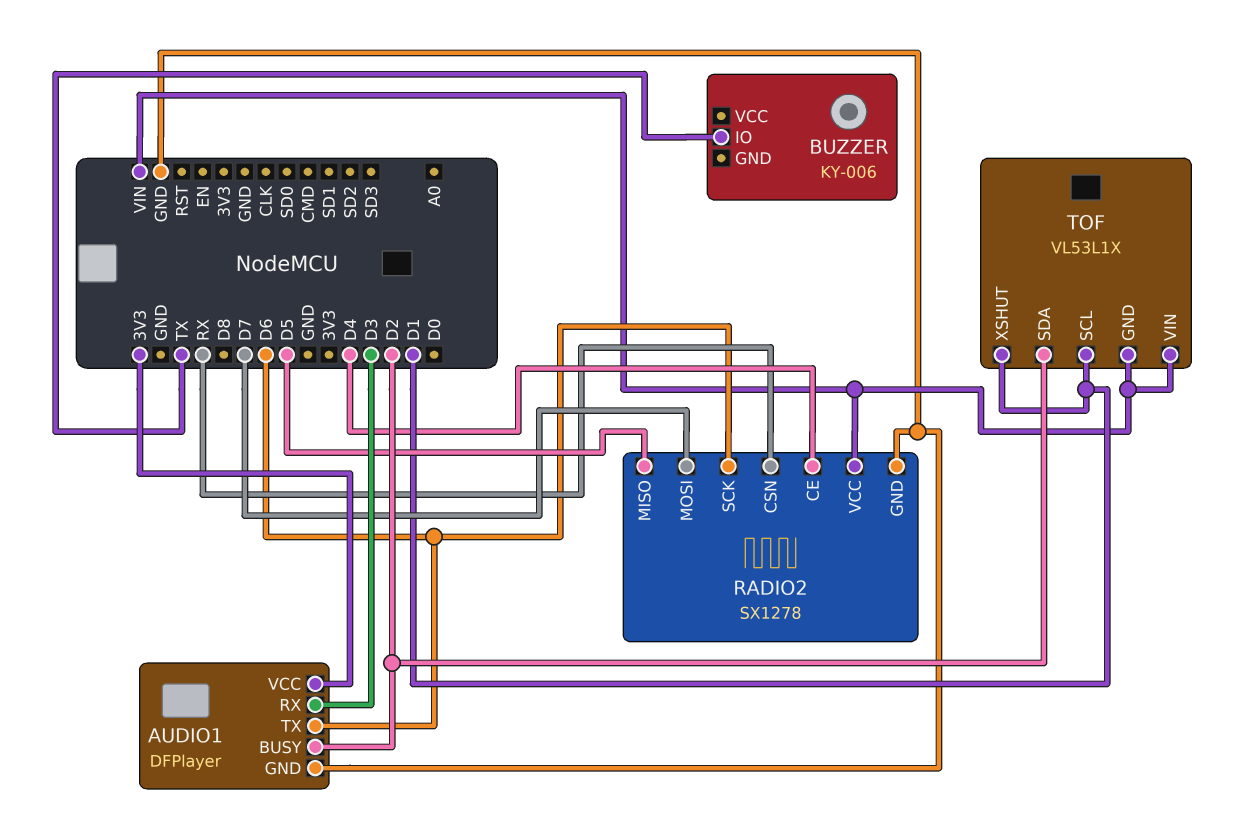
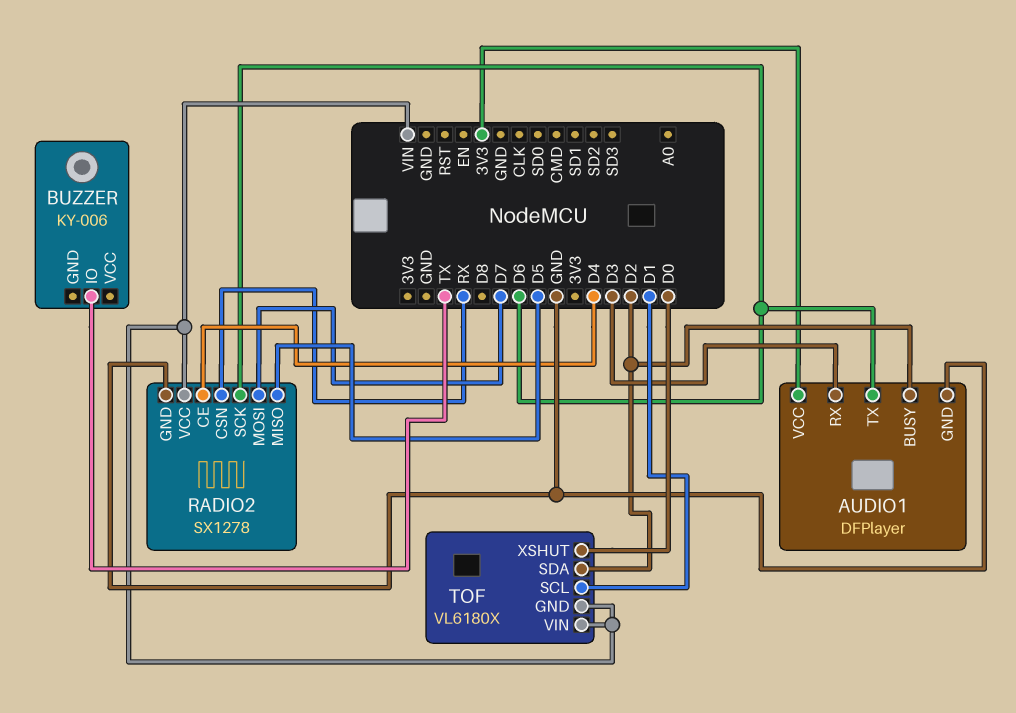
TOF: VL53L1X -> VL6180X
TOF pin XSHUT: D1 -> D0

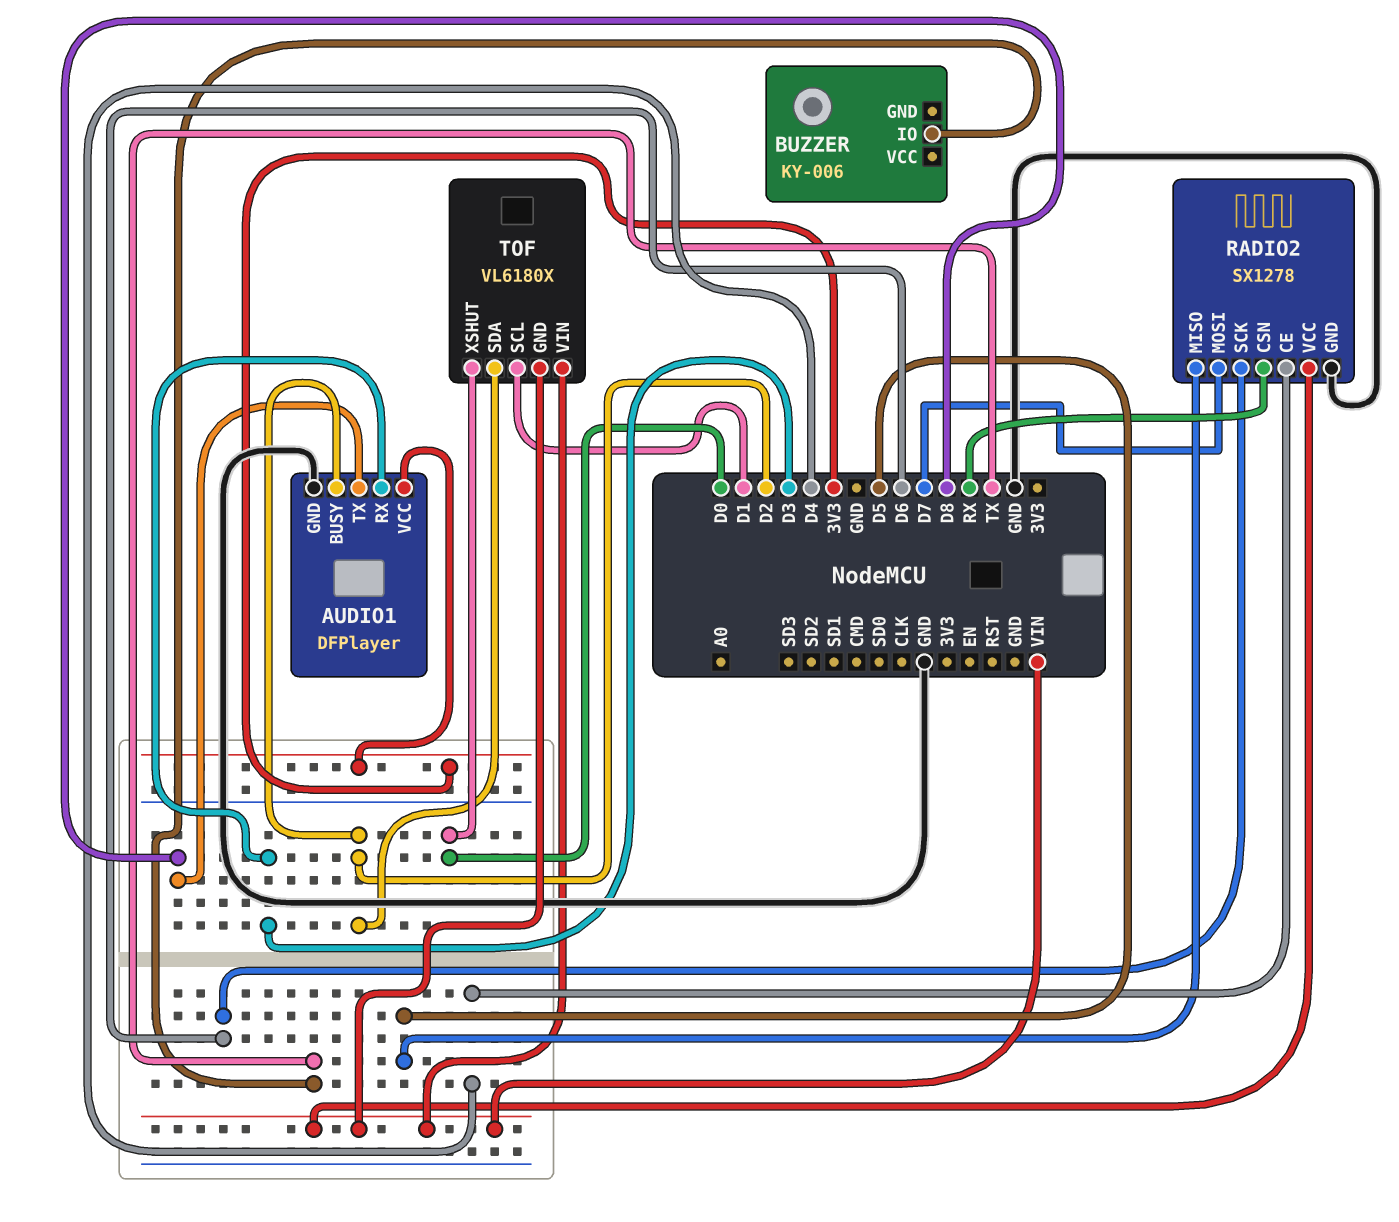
AUDIO1 pin TX: D6 -> D8

